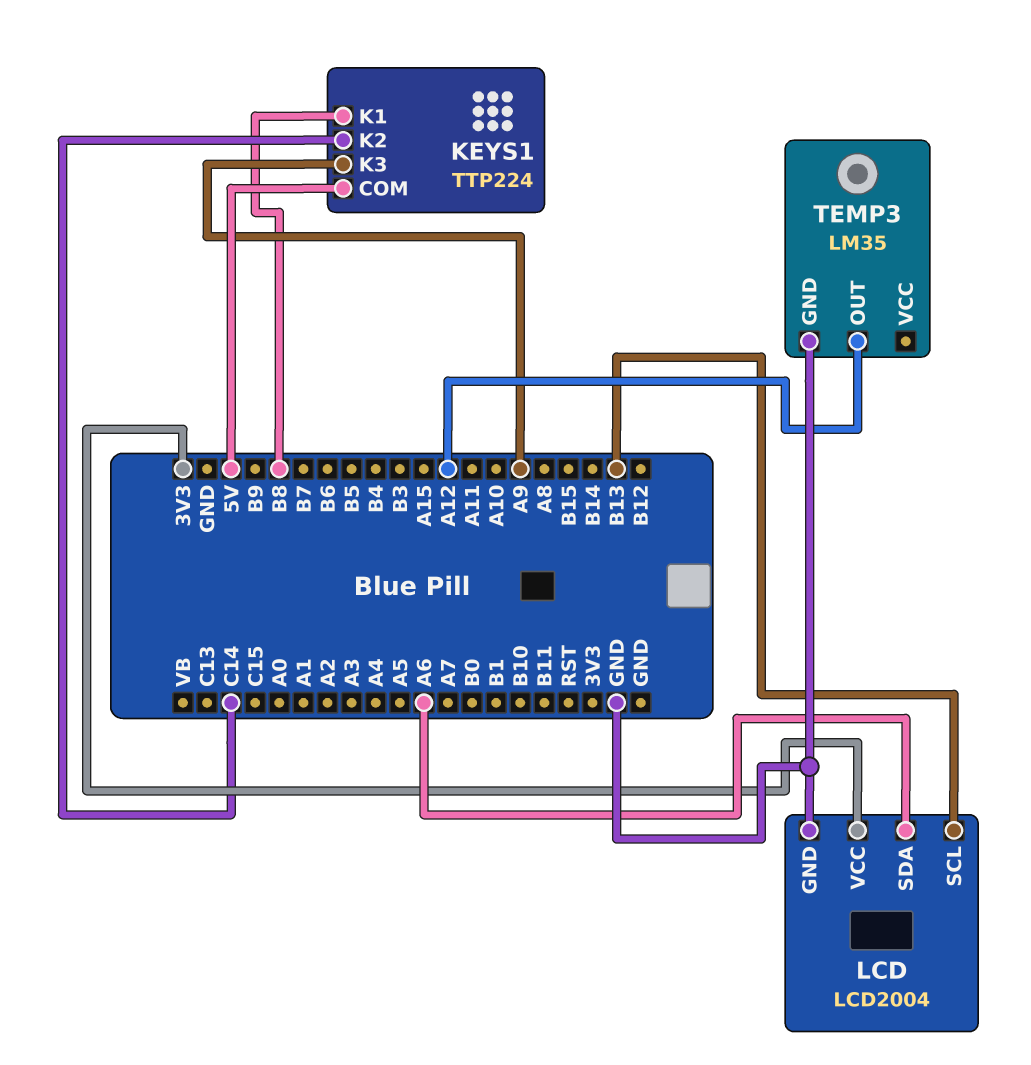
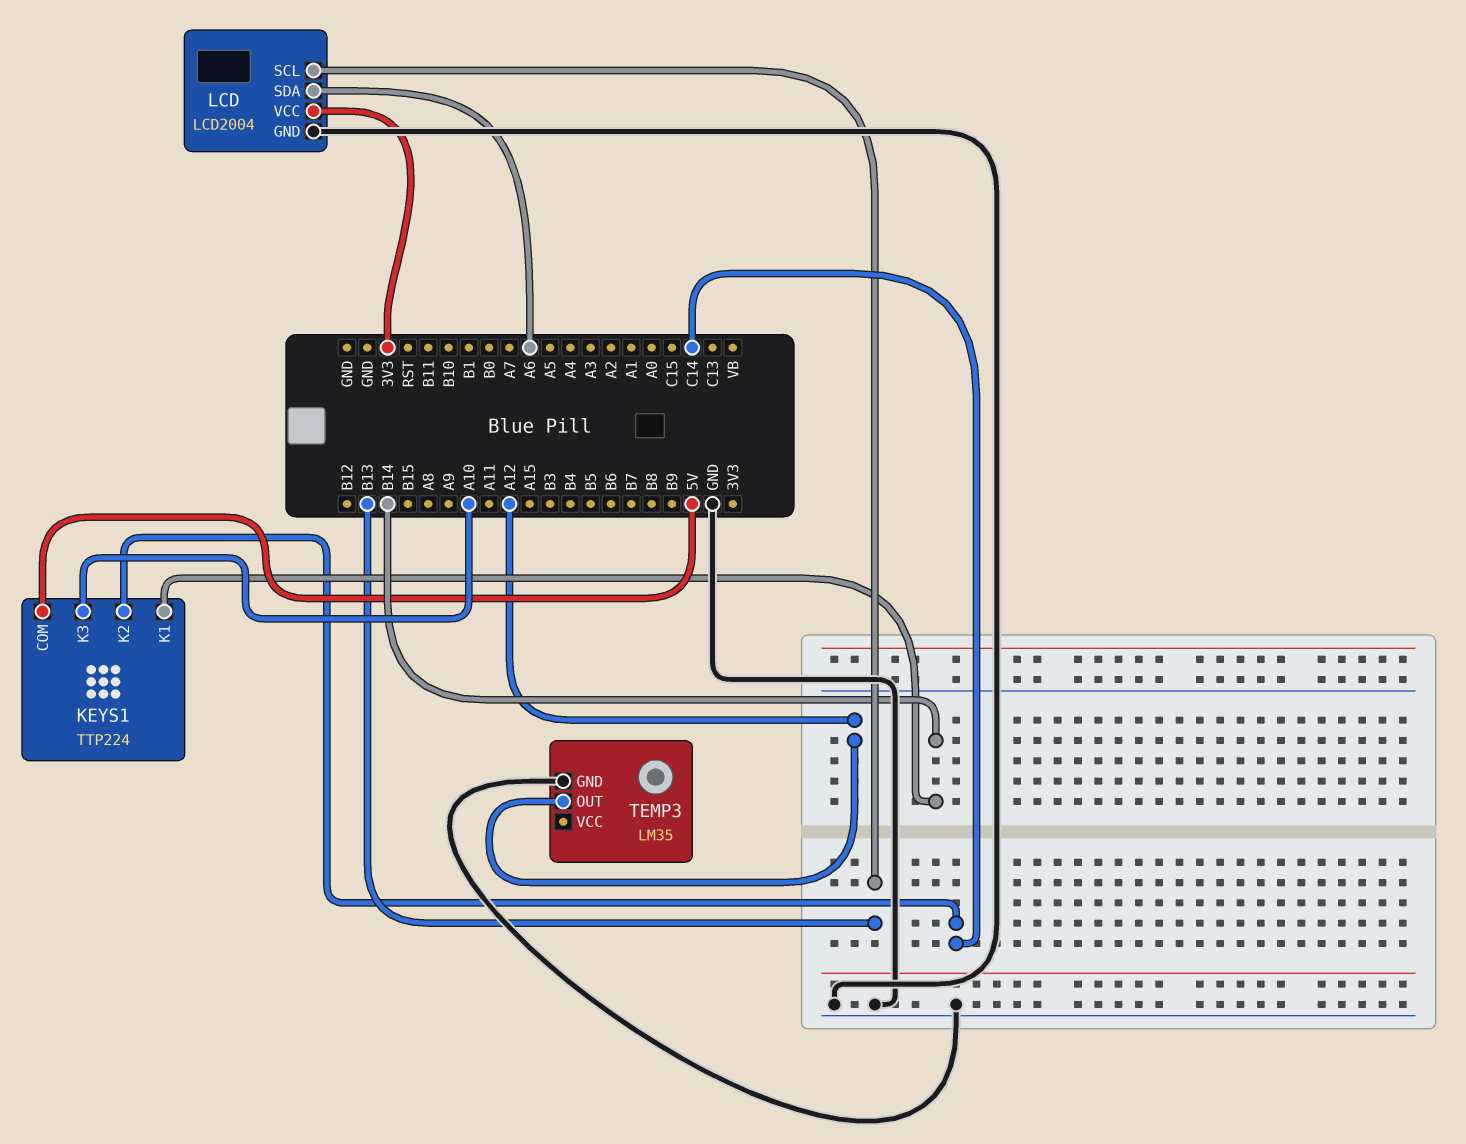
KEYS1 pin K1: B8 -> B14
KEYS1 pin K3: A9 -> A10

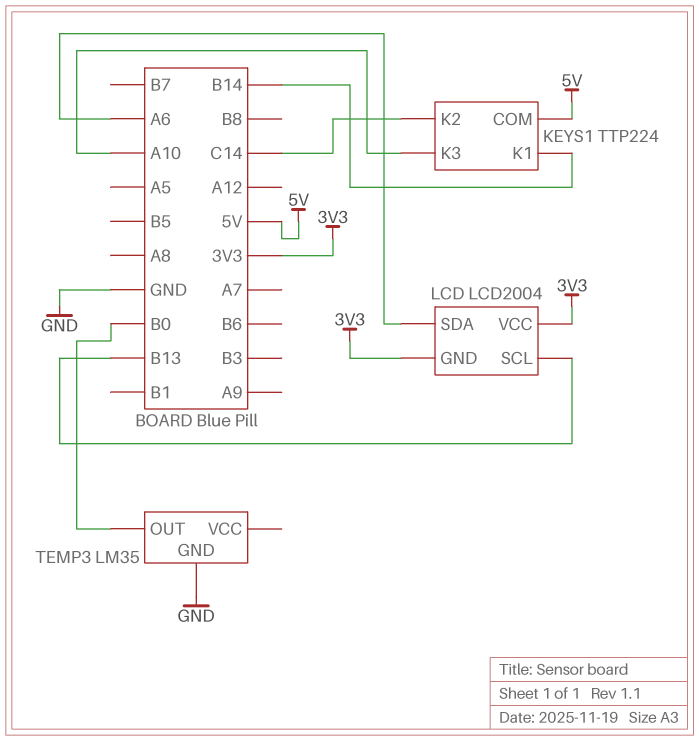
LCD pin GND: GND -> 3V3
TEMP3 pin OUT: A12 -> B0

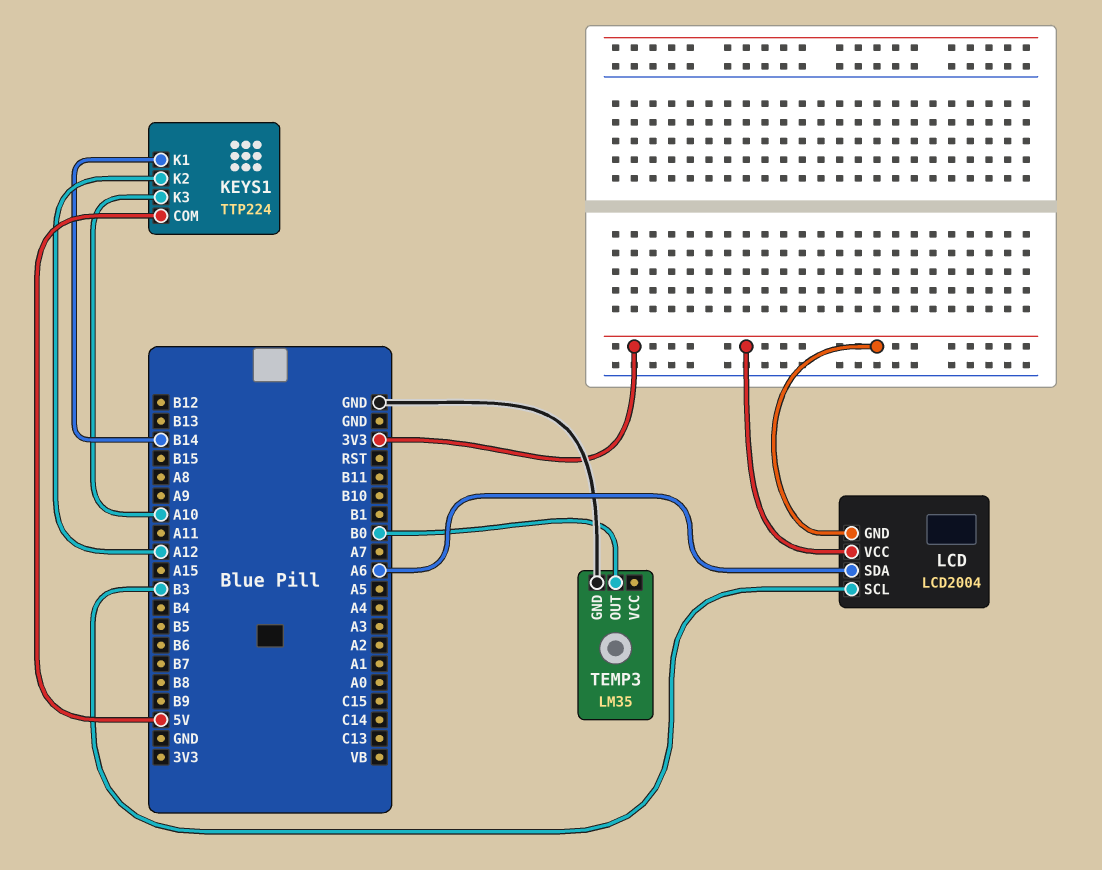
KEYS1 pin K2: C14 -> A12
LCD pin SCL: B13 -> B3

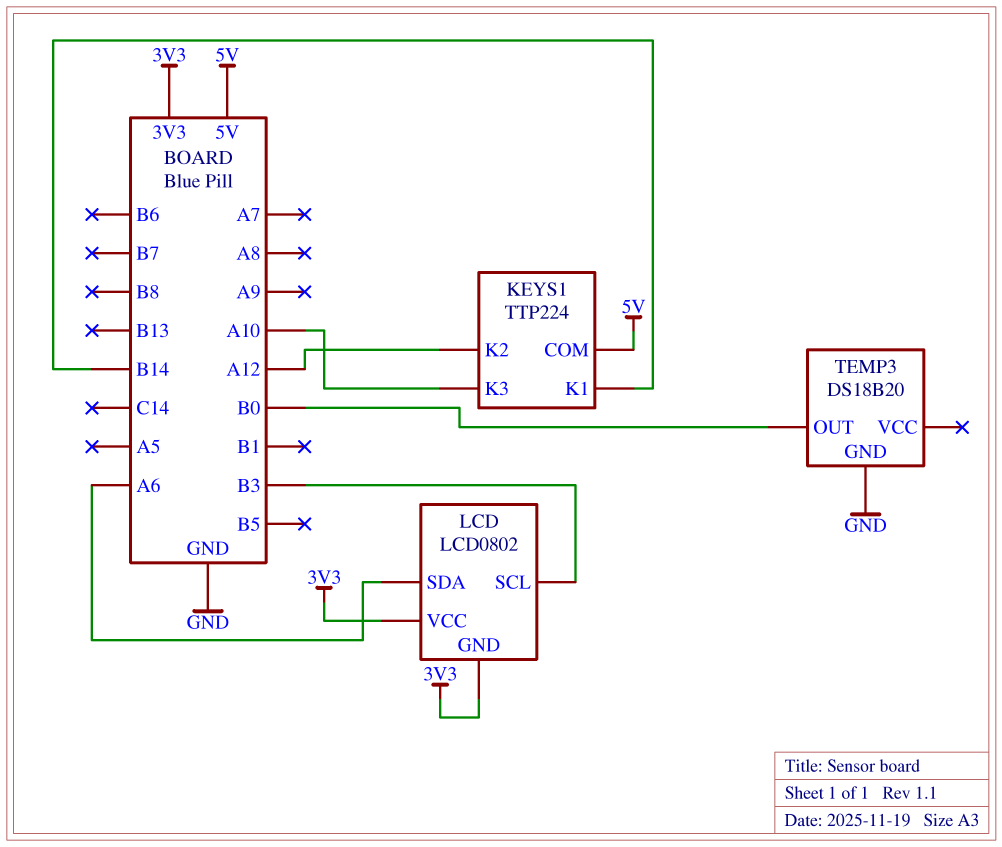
LCD: LCD2004 -> LCD0802
TEMP3: LM35 -> DS18B20

